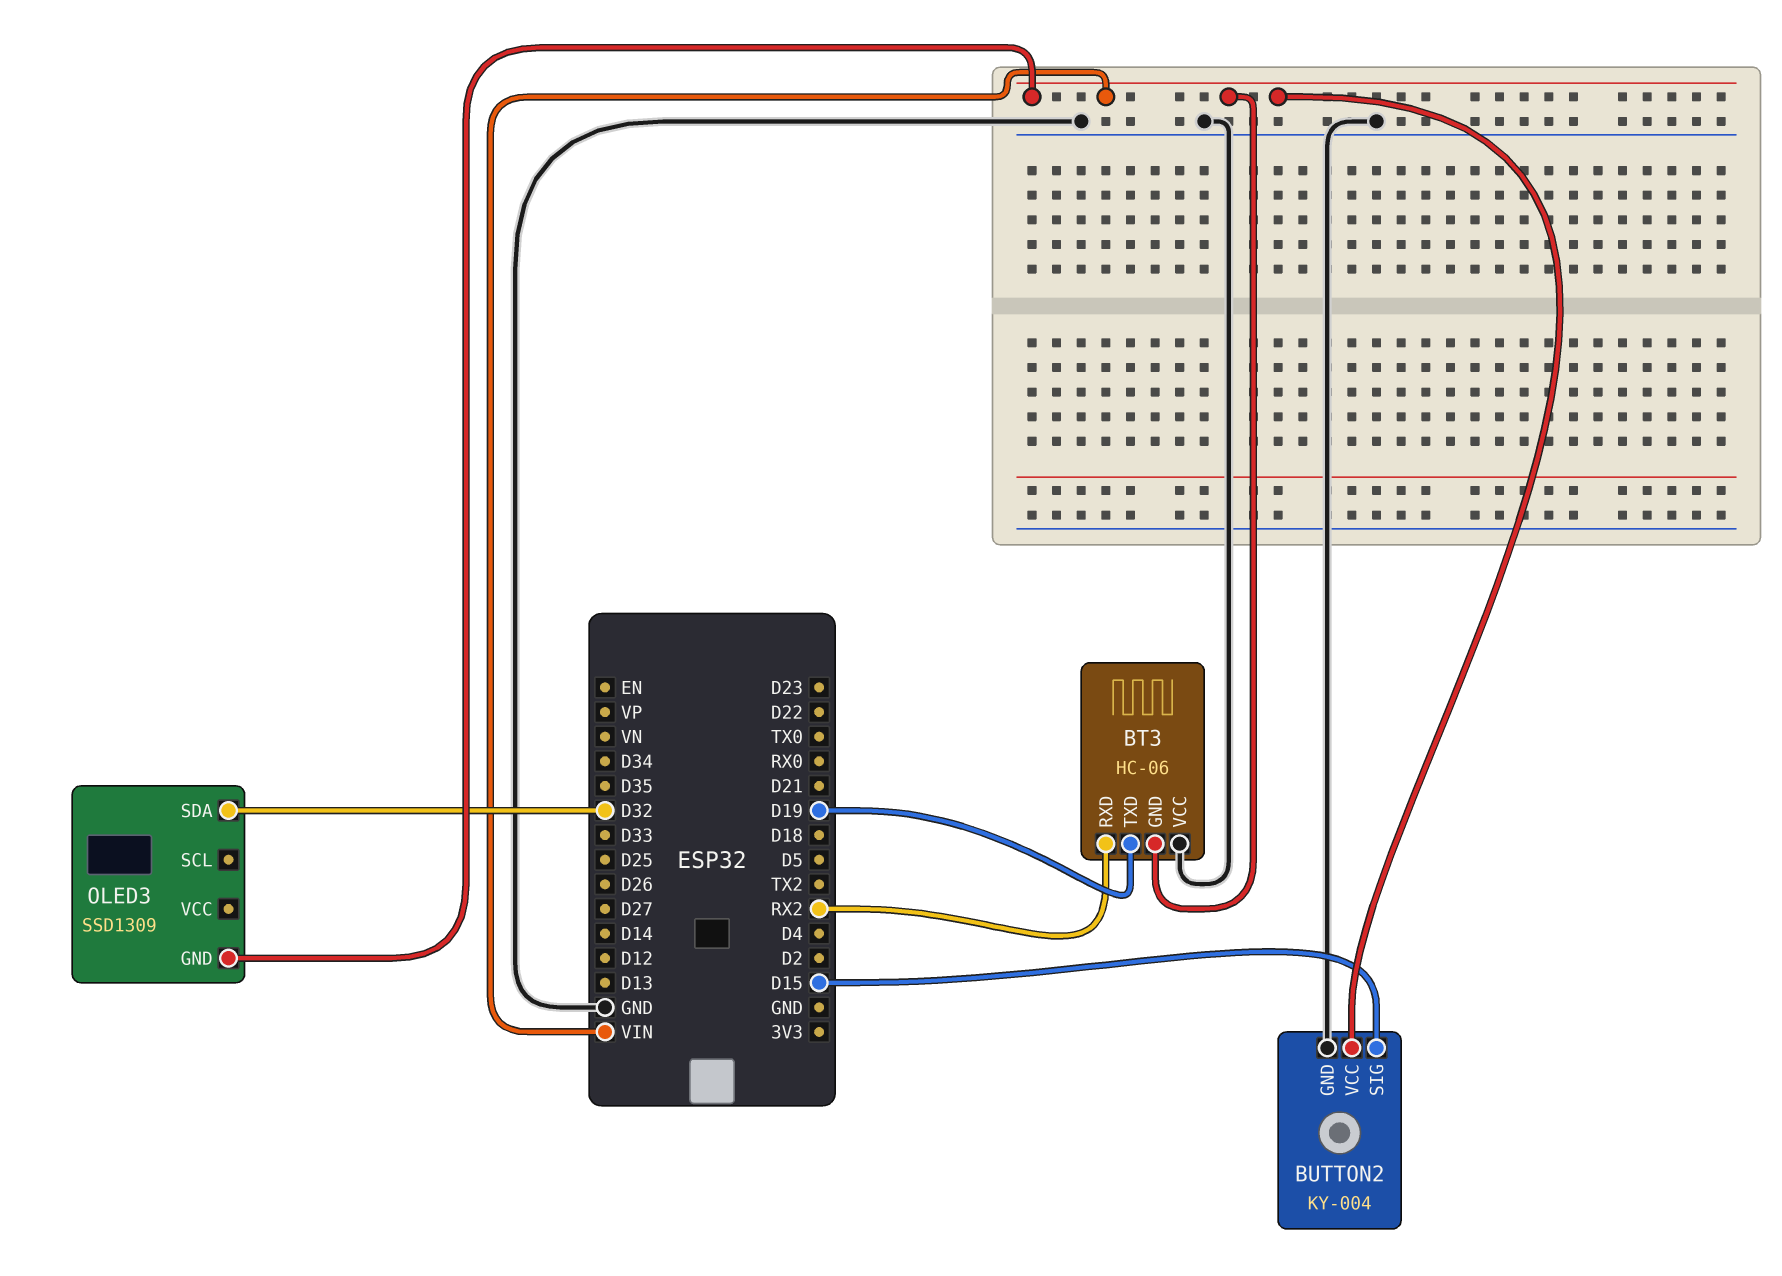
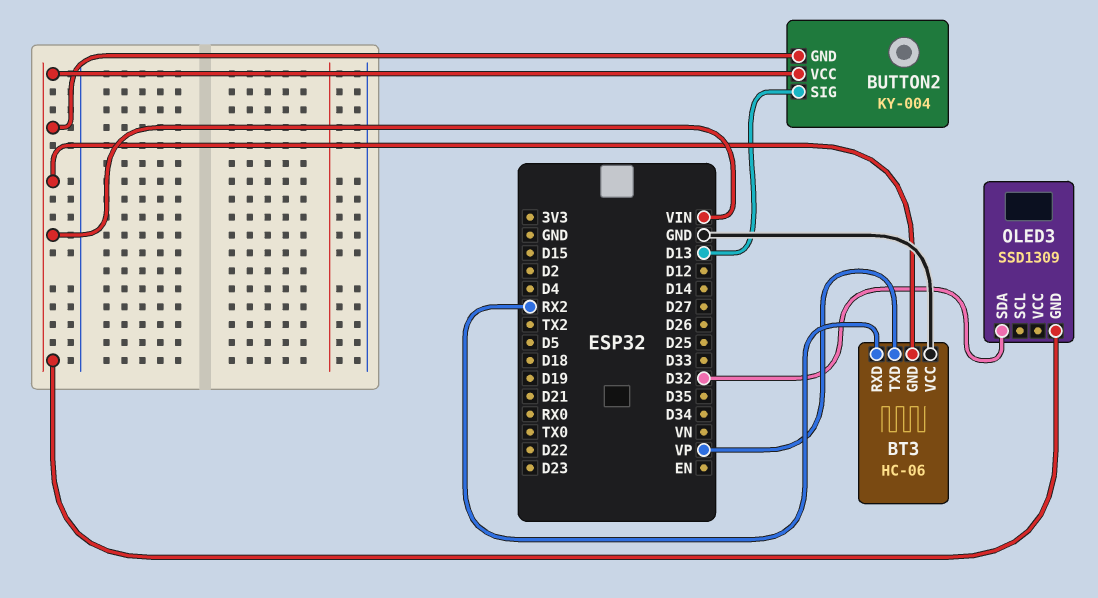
BT3 pin TXD: D19 -> VP
BUTTON2 pin GND: GND -> VIN
BUTTON2 pin SIG: D15 -> D13

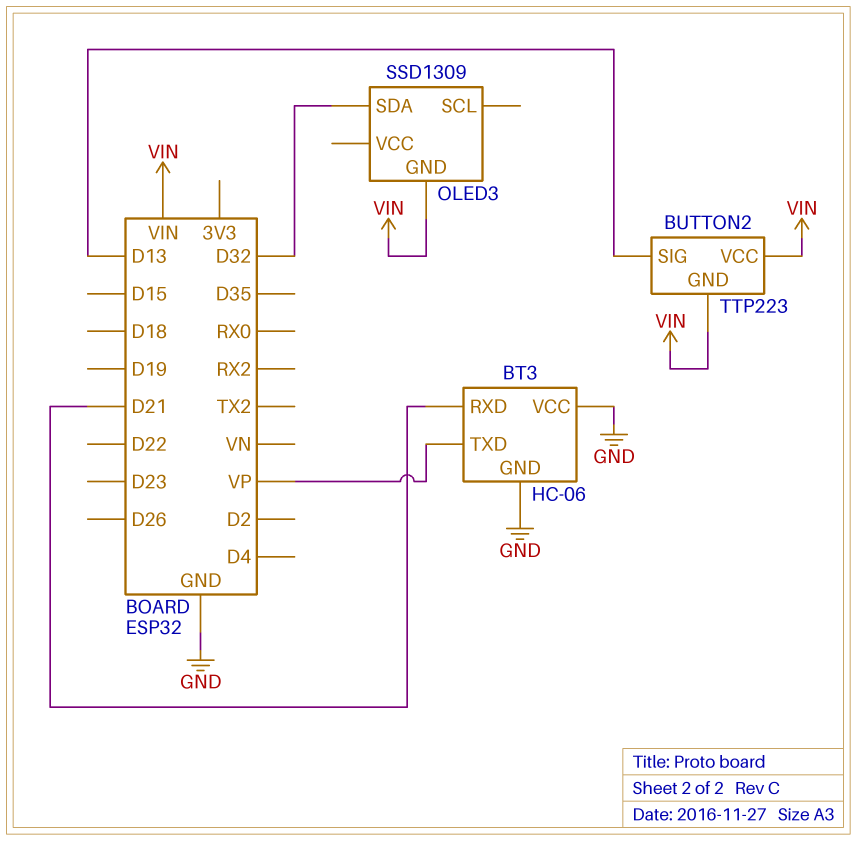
BT3 pin GND: VIN -> GND
BT3 pin RXD: RX2 -> D21
BUTTON2: KY-004 -> TTP223

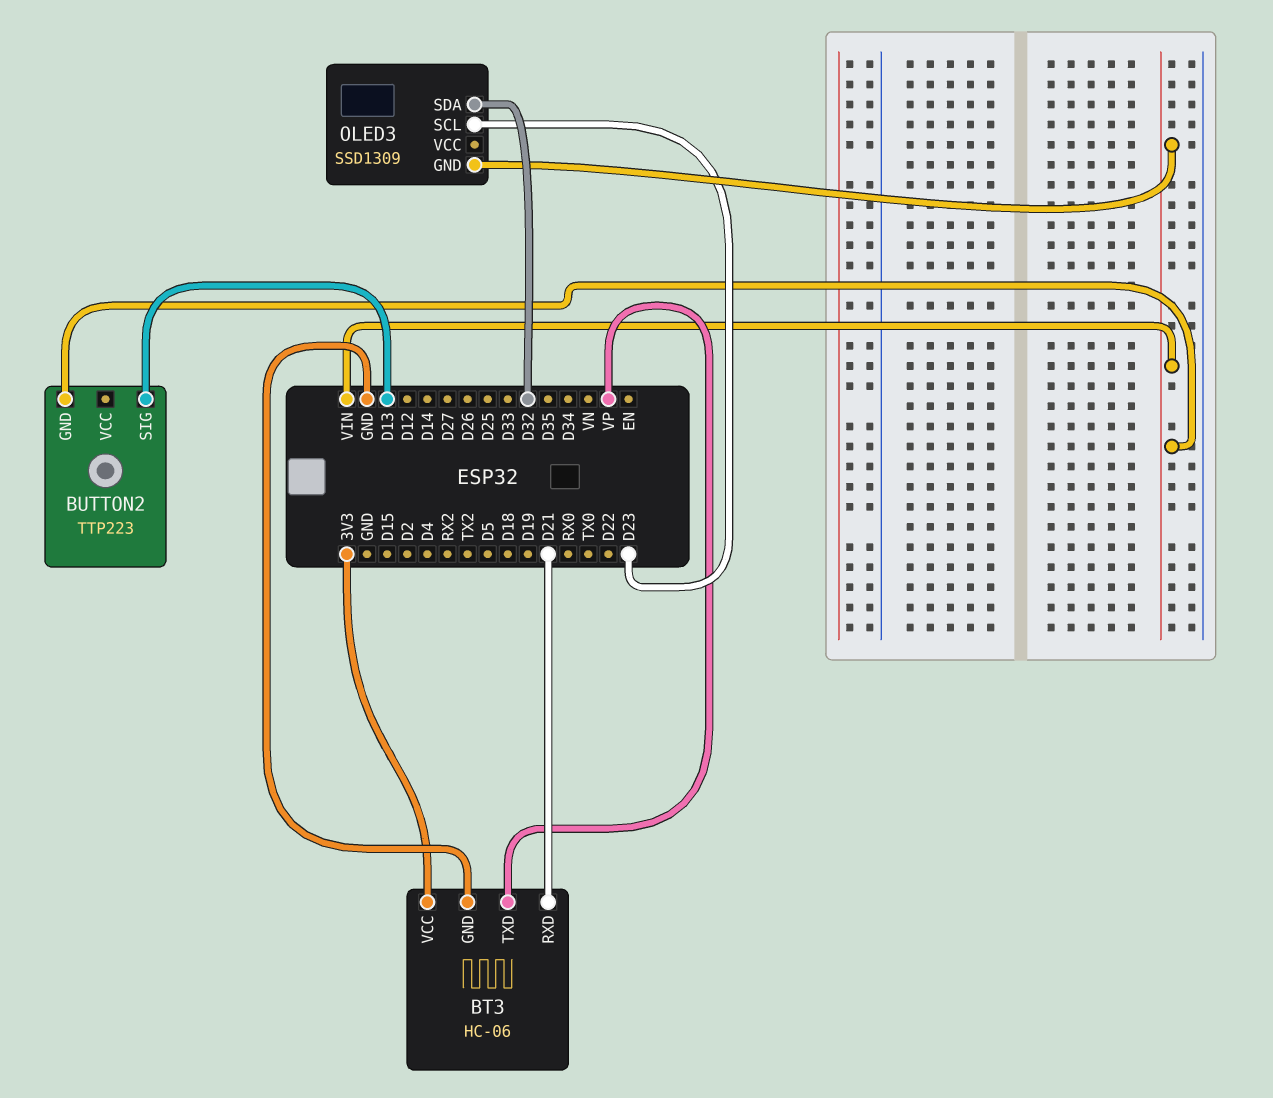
BT3 pin VCC: GND -> 3V3
BUTTON2 pin VCC: VIN -> none
OLED3 pin SCL: none -> D23

